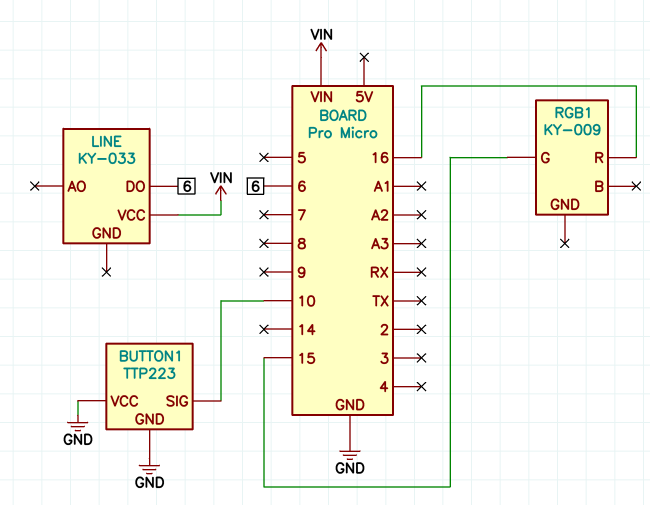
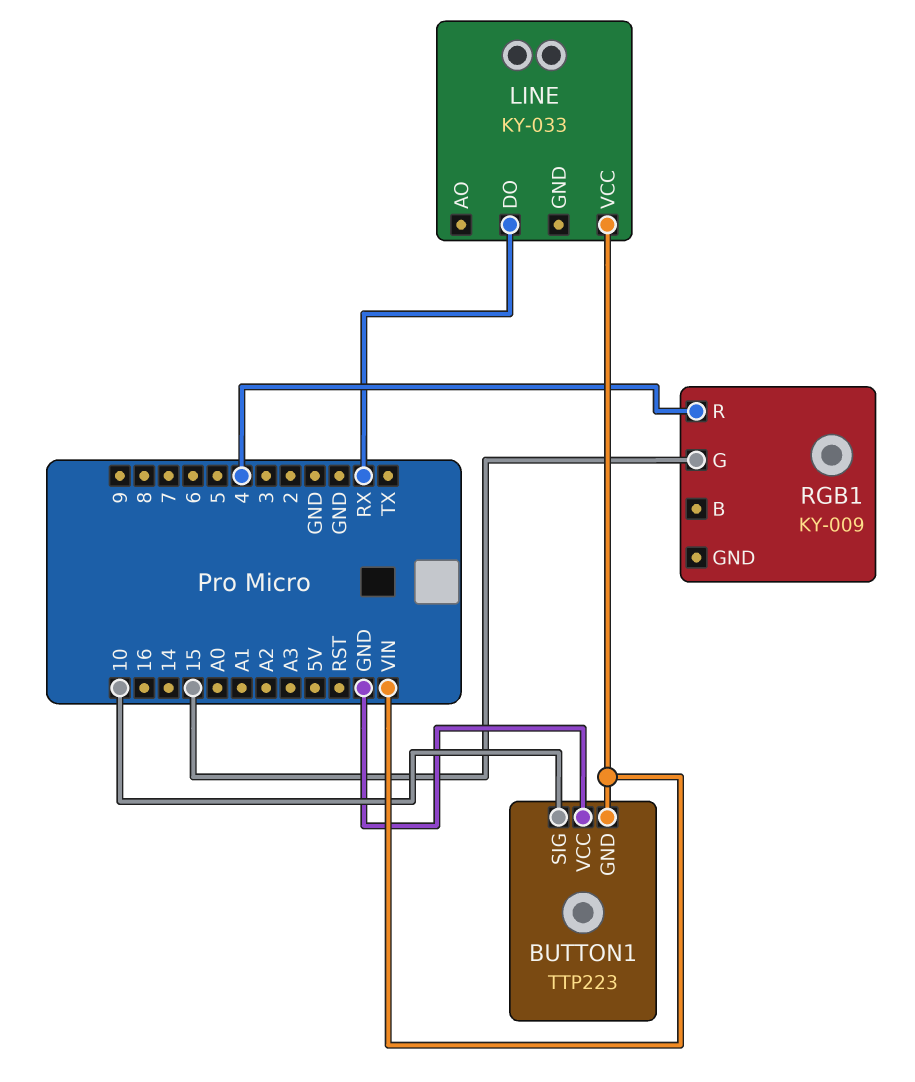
BUTTON1 pin GND: GND -> VIN
LINE pin DO: 6 -> RX
RGB1 pin R: 16 -> 4

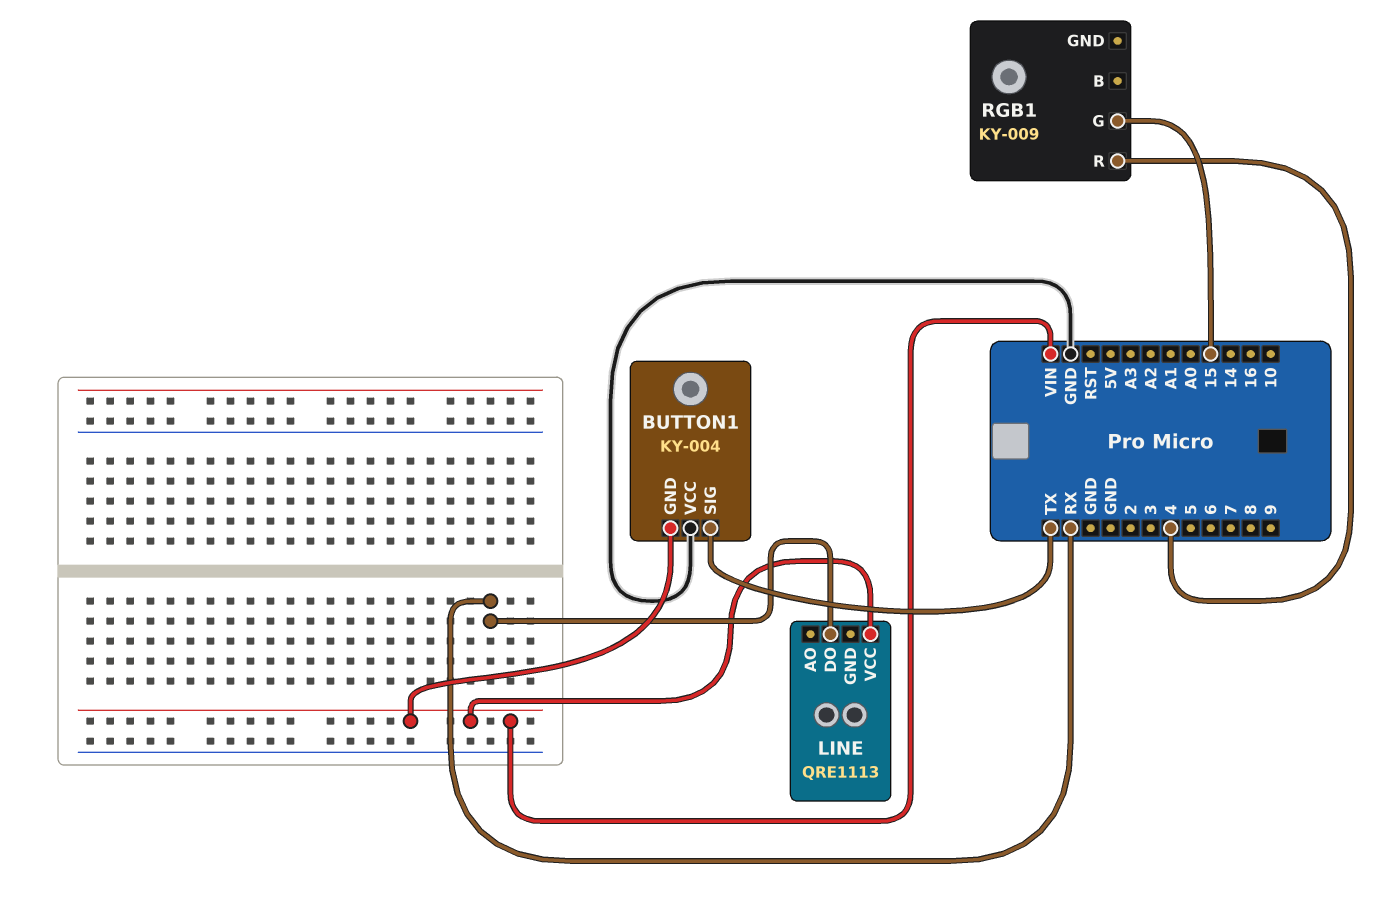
BUTTON1: TTP223 -> KY-004
BUTTON1 pin SIG: 10 -> TX
LINE: KY-033 -> QRE1113

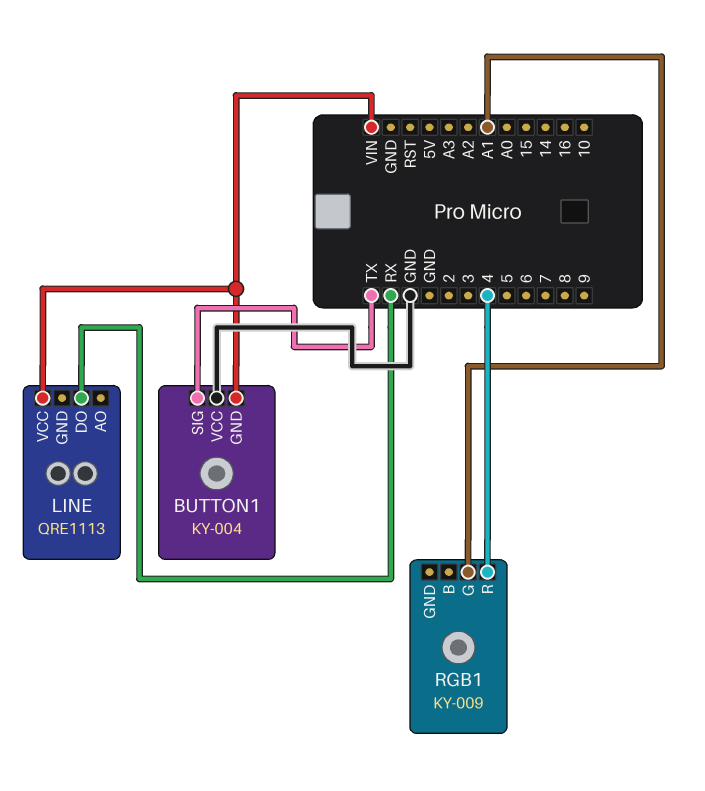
RGB1 pin G: 15 -> A1

